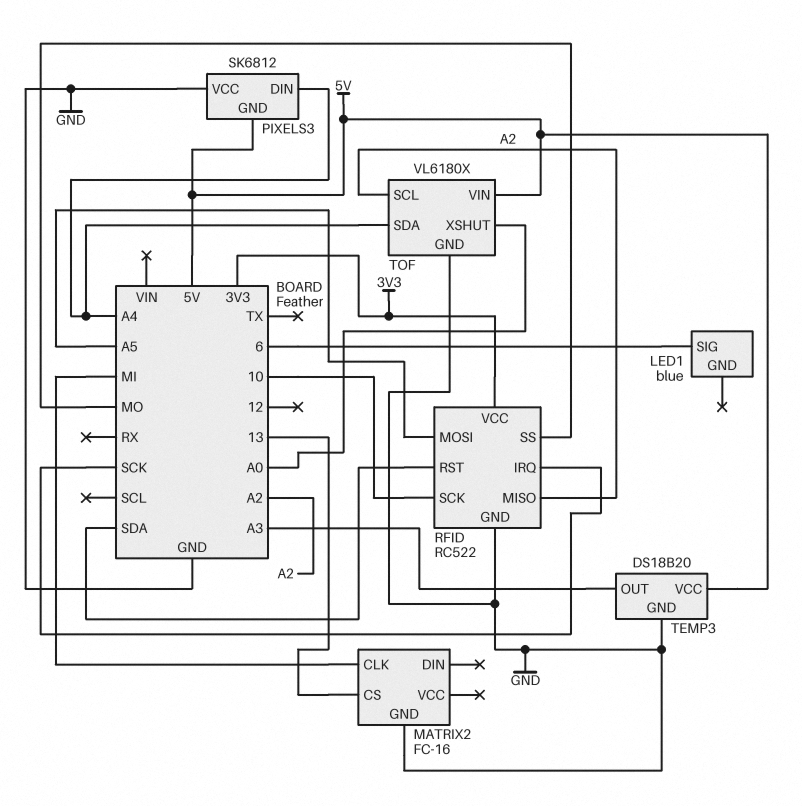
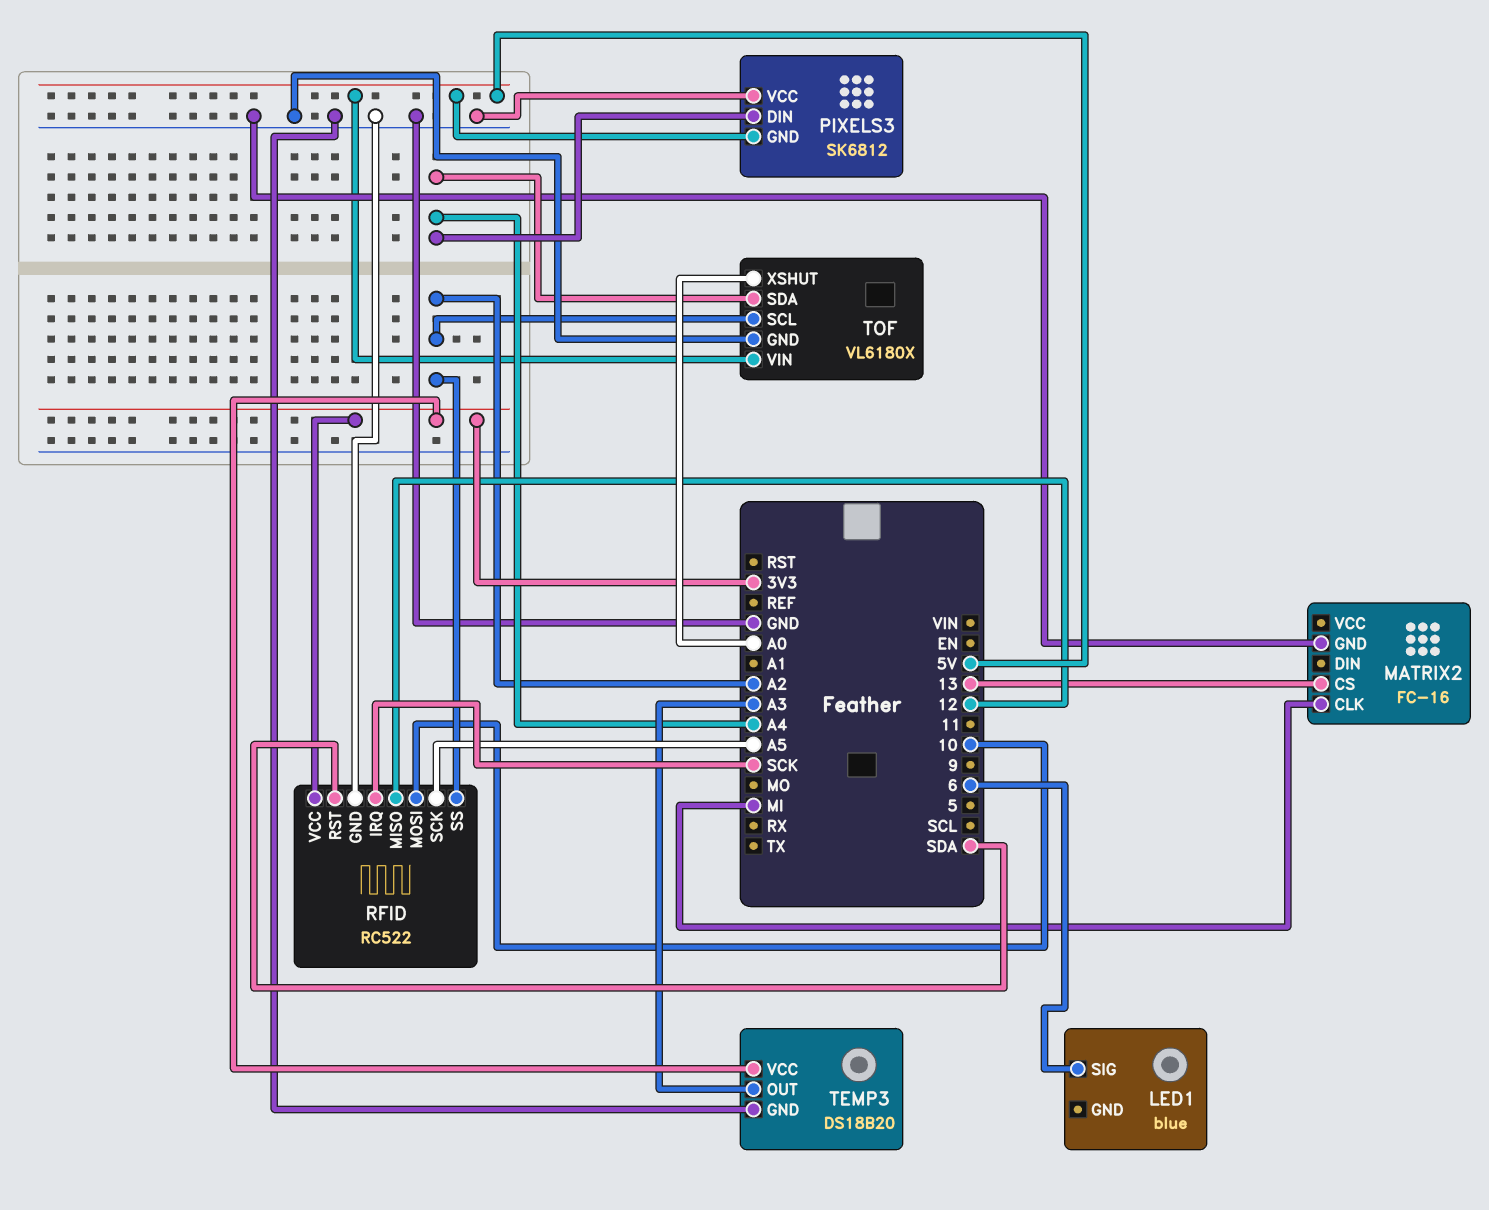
RFID pin MISO: A2 -> 12
RFID pin MOSI: A5 -> 10
RFID pin SCK: 10 -> A5
RFID pin SS: MO -> A2
TEMP3 pin VCC: 5V -> 3V3

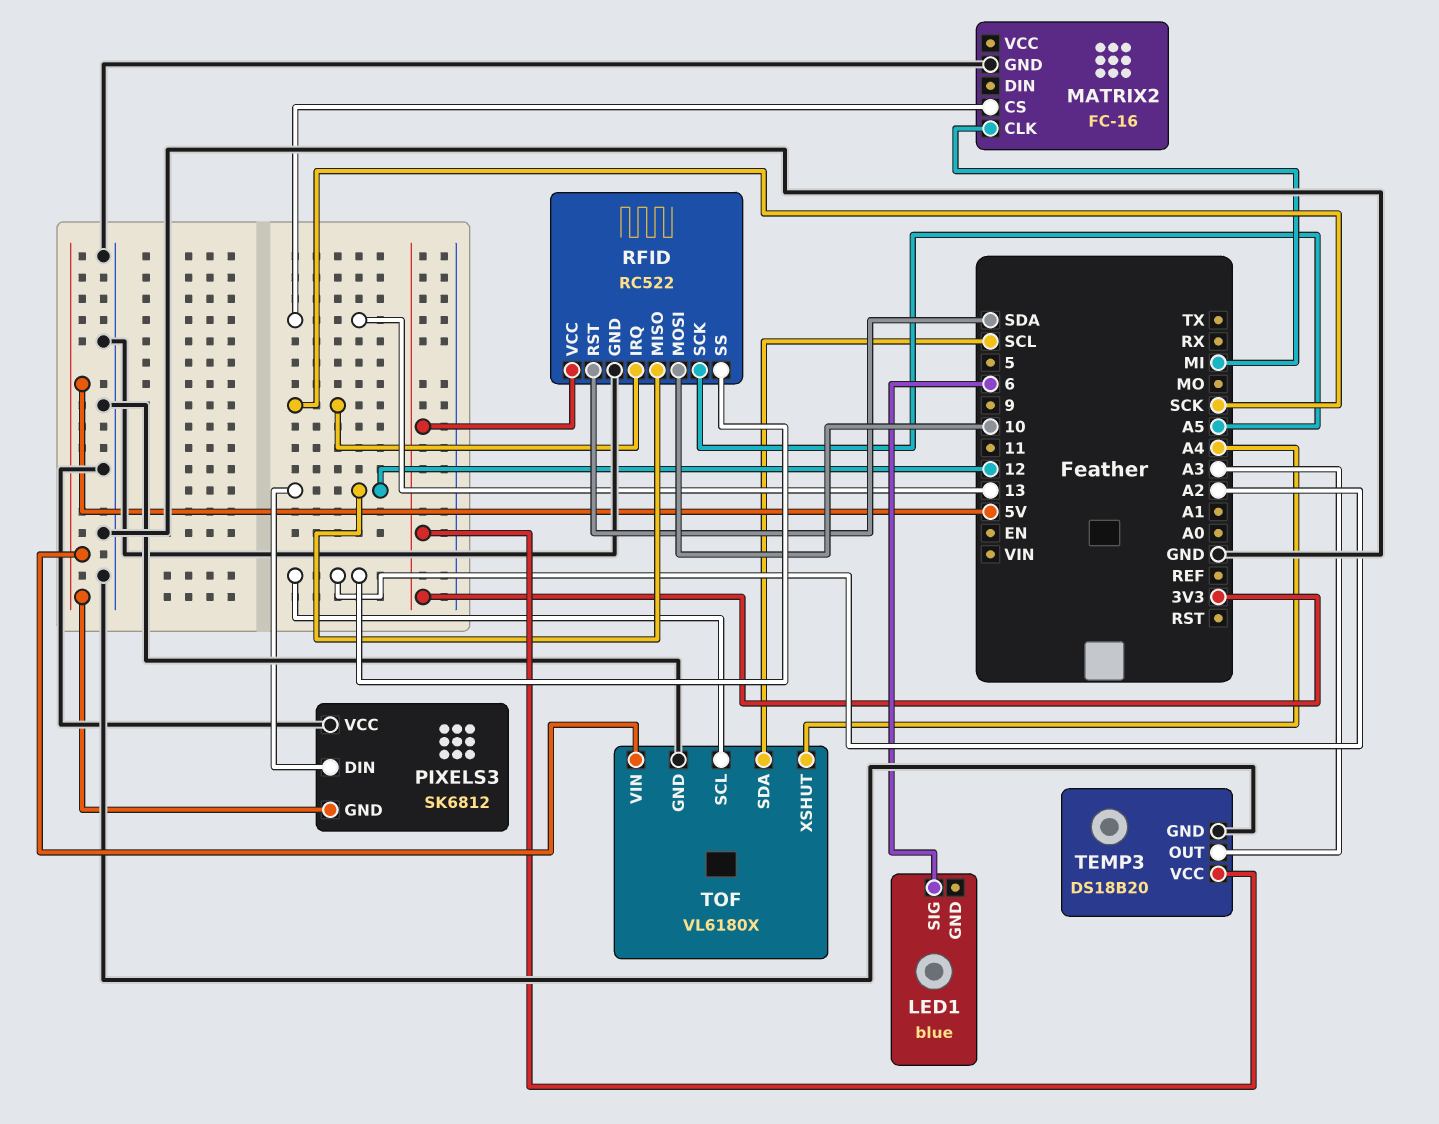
PIXELS3 pin DIN: A4 -> 12
TOF pin SDA: A4 -> SCL
TOF pin XSHUT: A0 -> A4

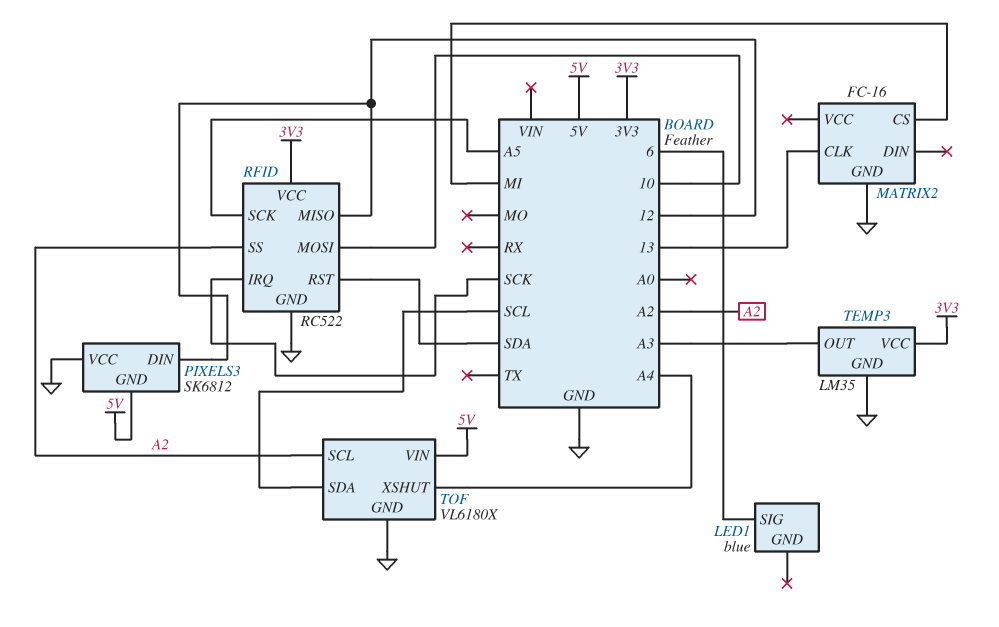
MATRIX2 pin CLK: MI -> 13
MATRIX2 pin CS: 13 -> MI
TEMP3: DS18B20 -> LM35

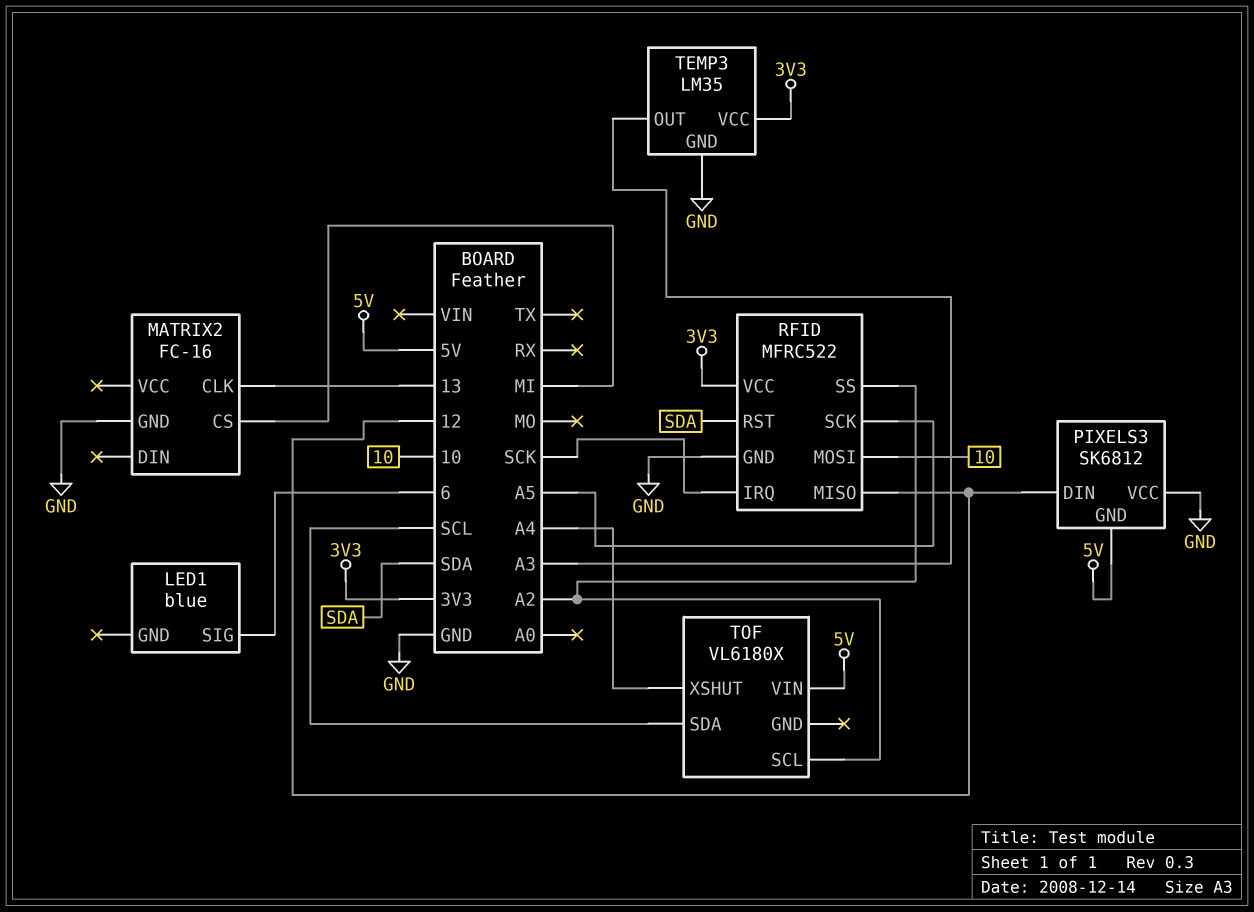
RFID: RC522 -> MFRC522
TOF pin GND: GND -> none

